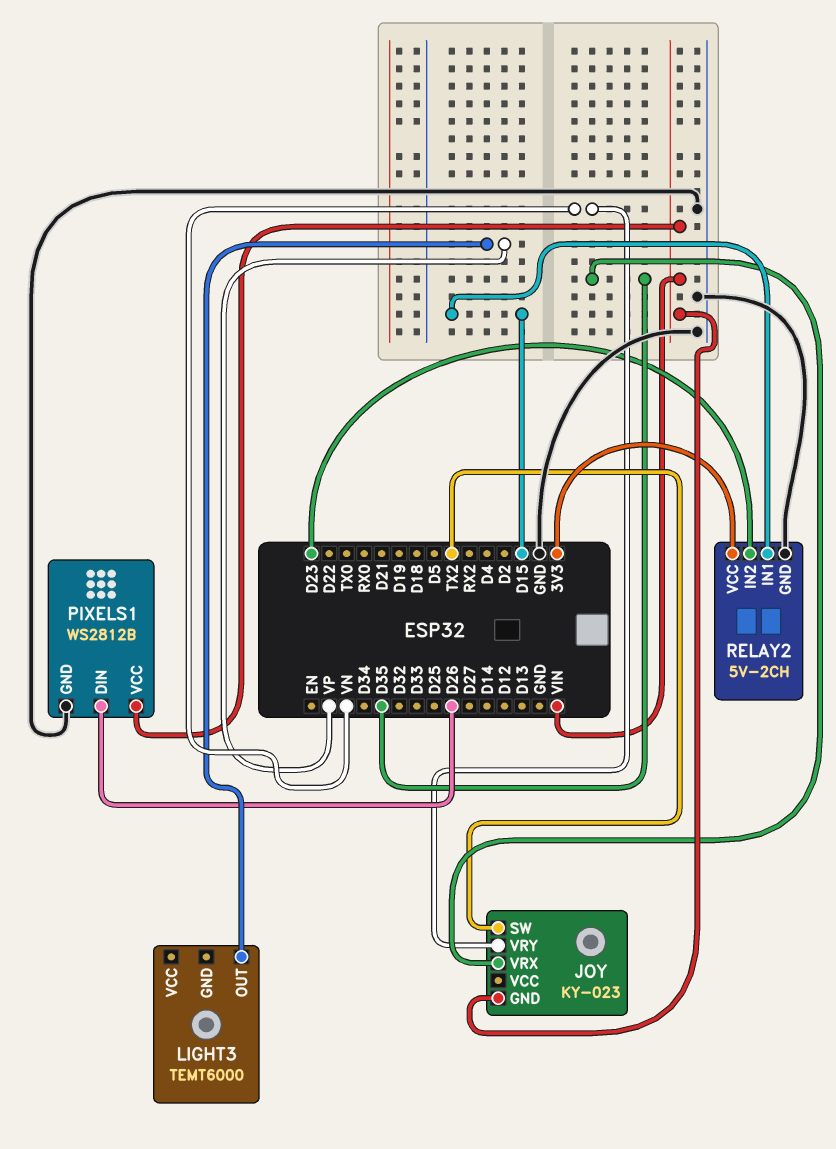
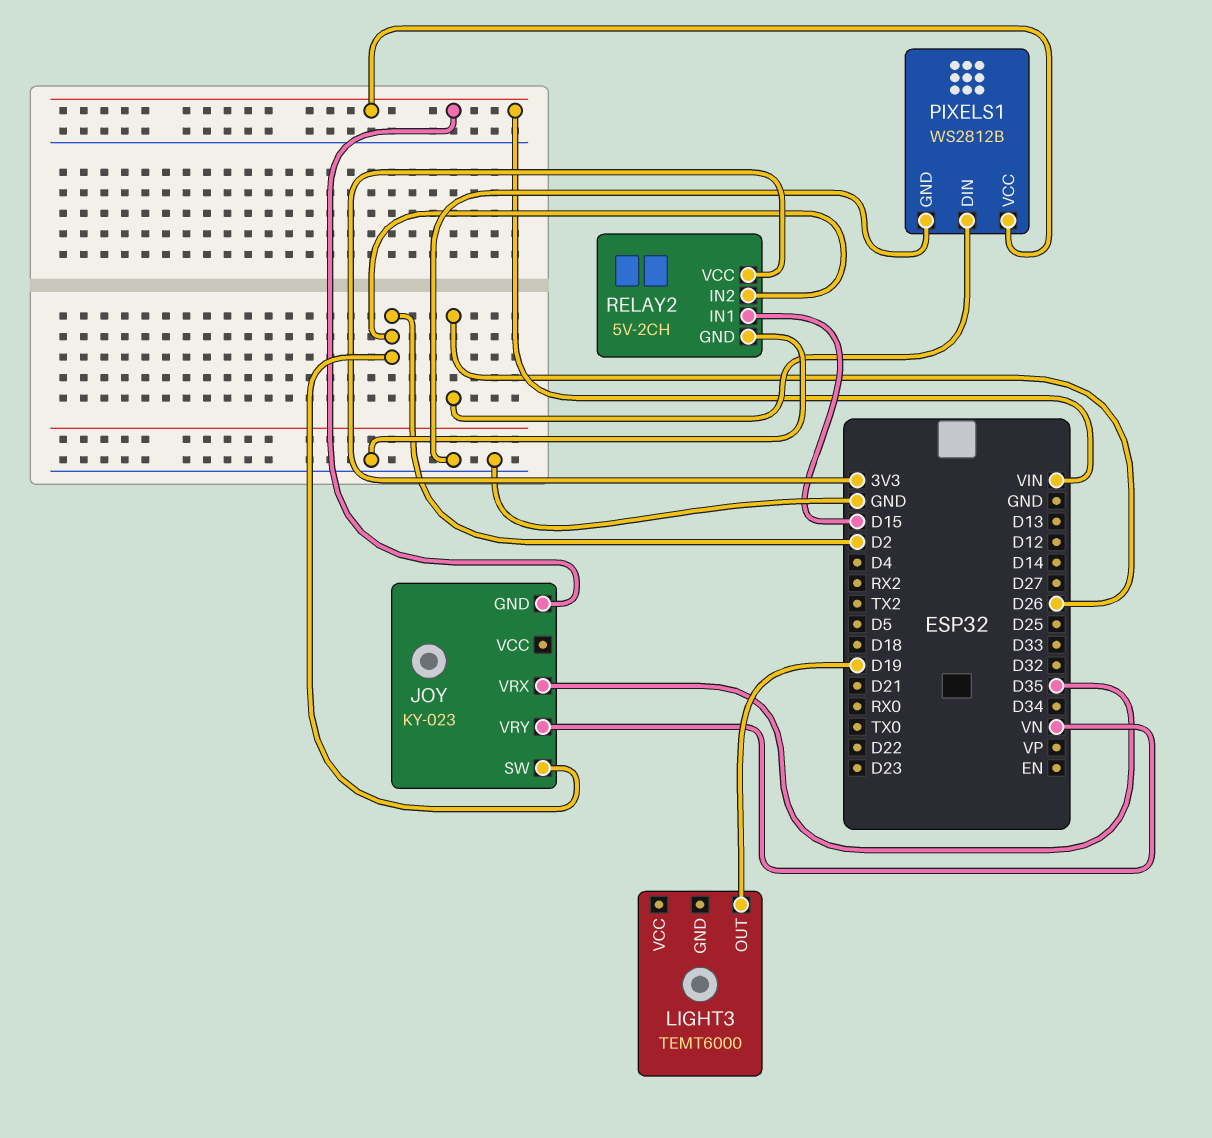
JOY pin SW: TX2 -> D2
LIGHT3 pin OUT: VP -> D19
RELAY2 pin IN2: D23 -> D2

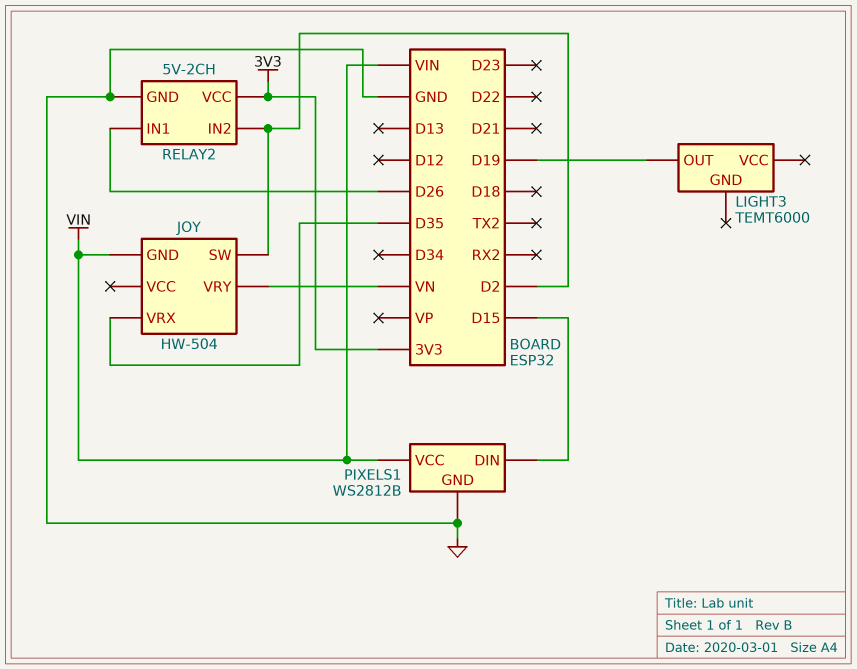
JOY: KY-023 -> HW-504
PIXELS1 pin DIN: D26 -> D15
RELAY2 pin IN1: D15 -> D26

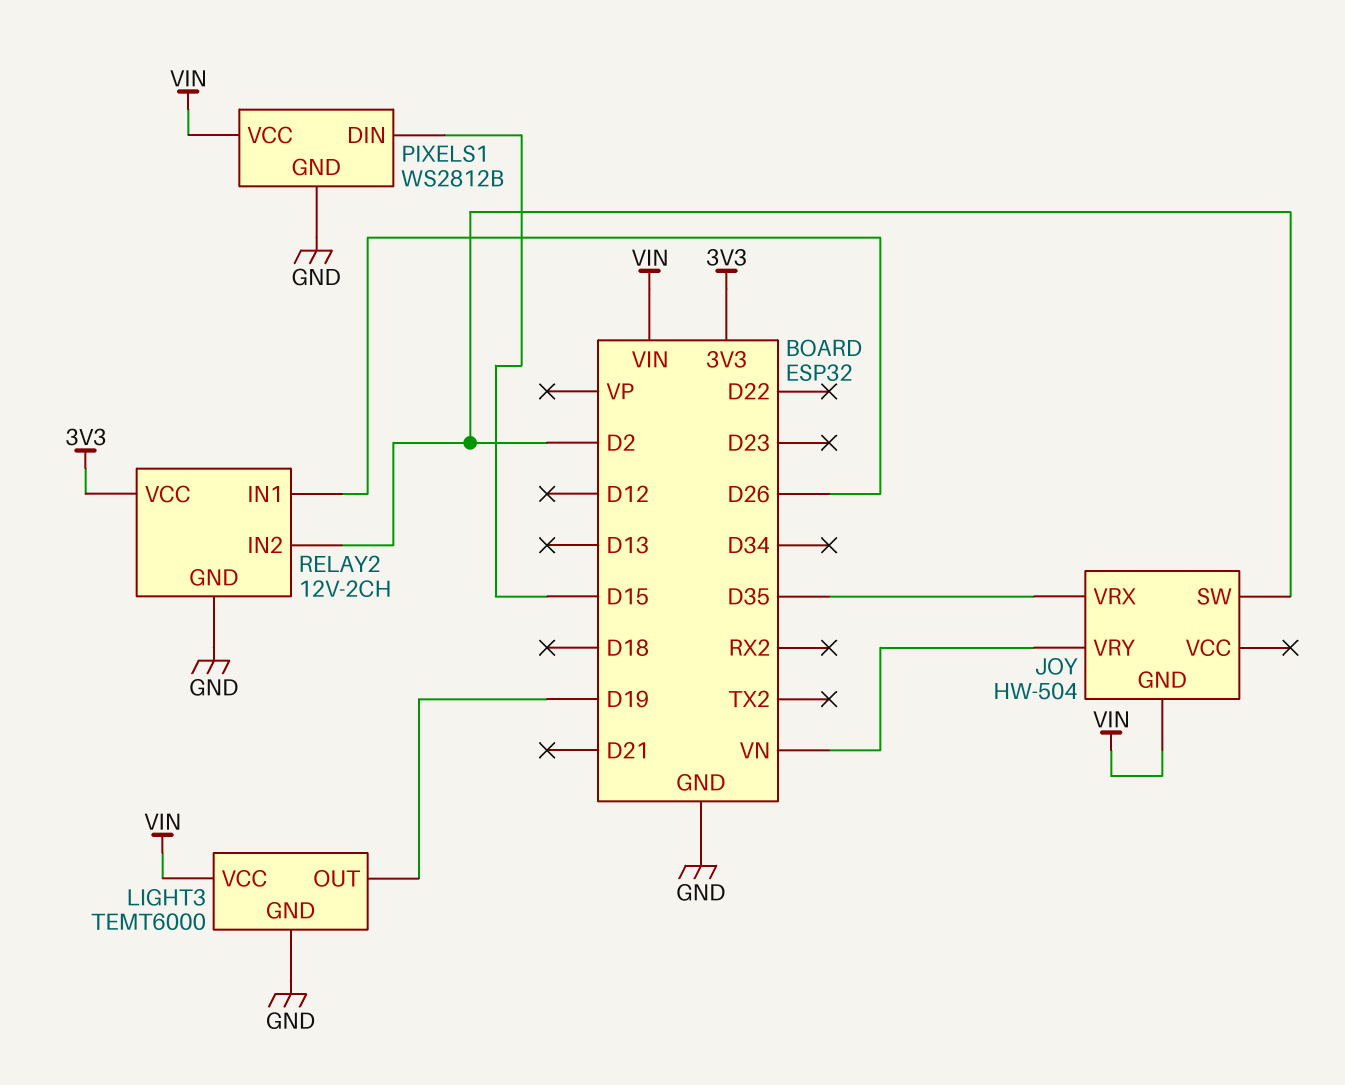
LIGHT3 pin GND: none -> GND
LIGHT3 pin VCC: none -> VIN
RELAY2: 5V-2CH -> 12V-2CH

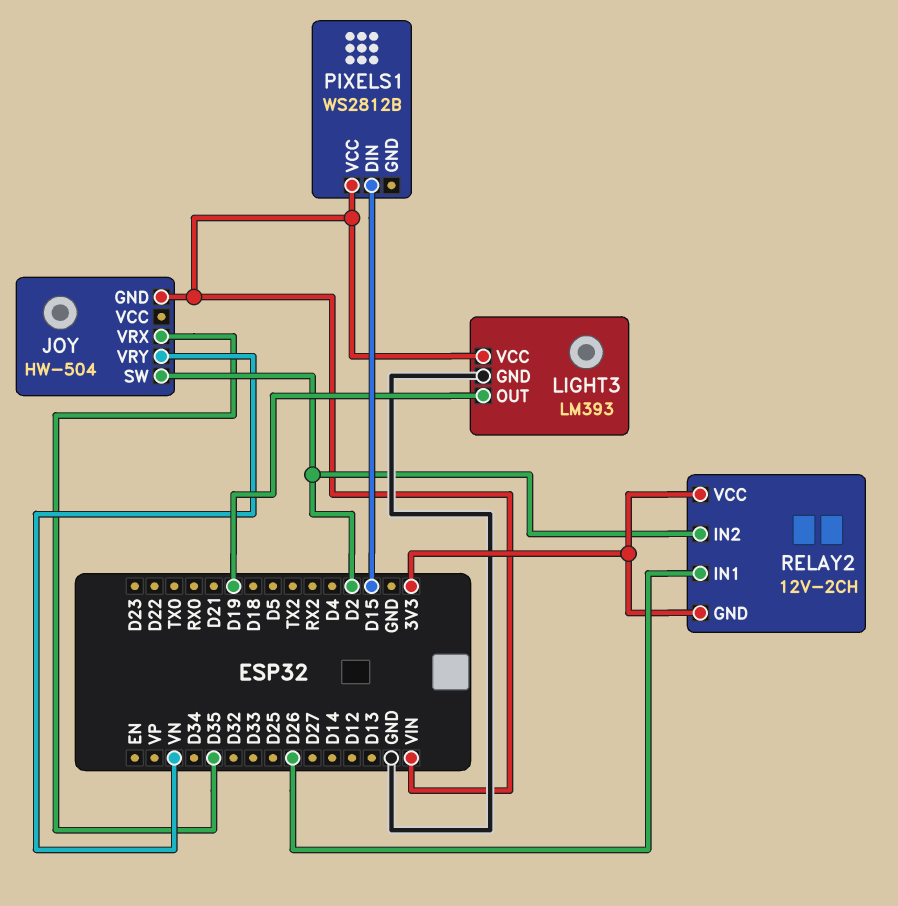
LIGHT3: TEMT6000 -> LM393
PIXELS1 pin GND: GND -> none
RELAY2 pin GND: GND -> 3V3

